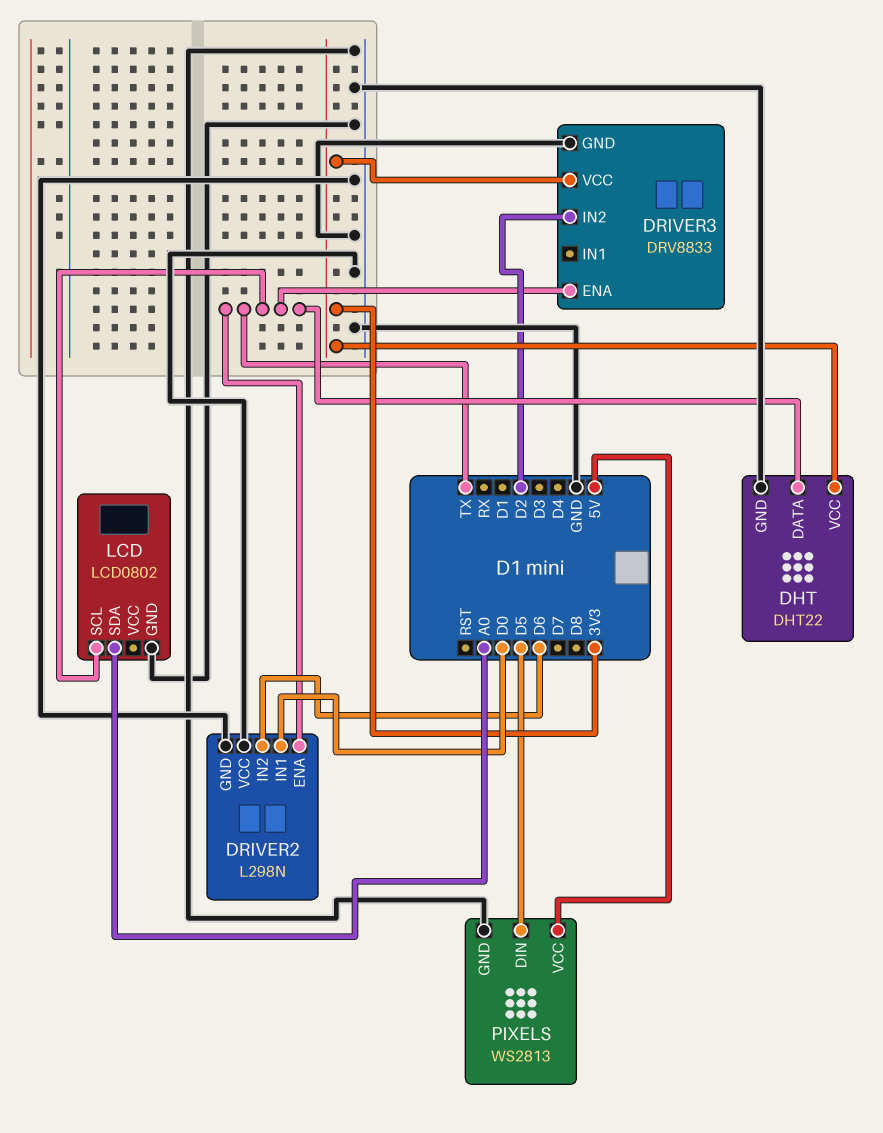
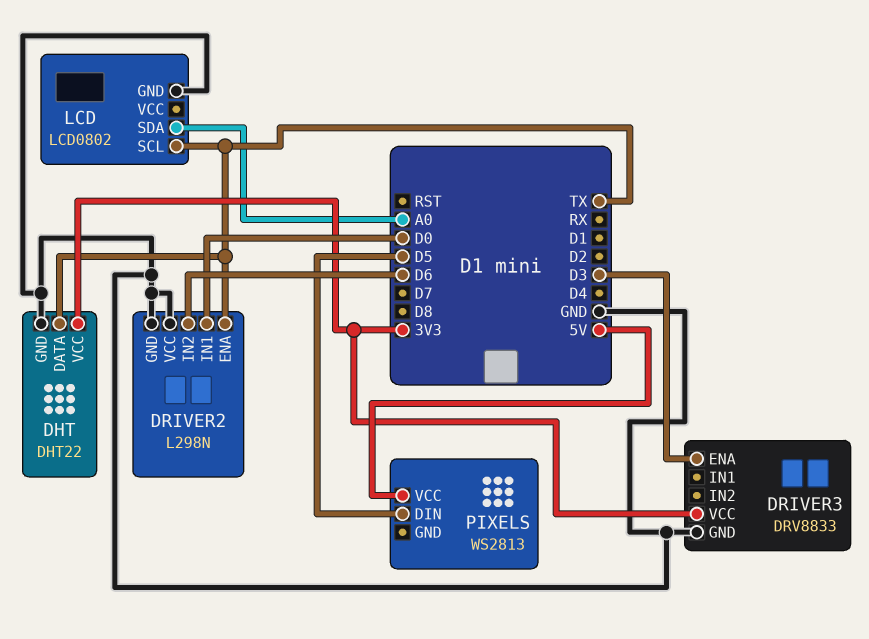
DRIVER3 pin ENA: TX -> D3
DRIVER3 pin IN2: D2 -> none
PIXELS pin GND: GND -> none

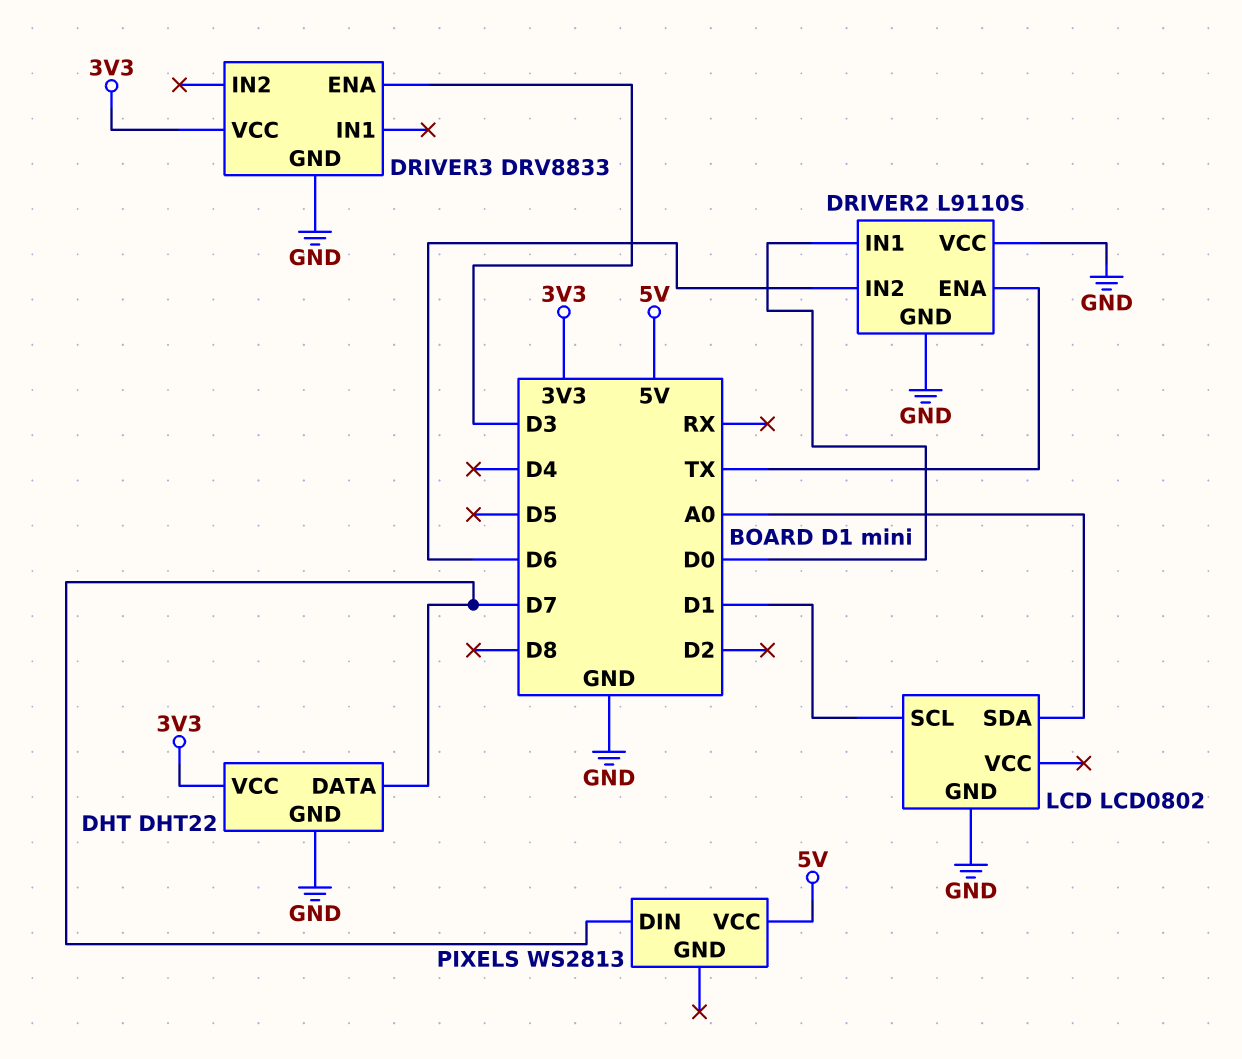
DHT pin DATA: TX -> D7
DRIVER2: L298N -> L9110S
LCD pin SCL: TX -> D1
PIXELS pin DIN: D5 -> D7

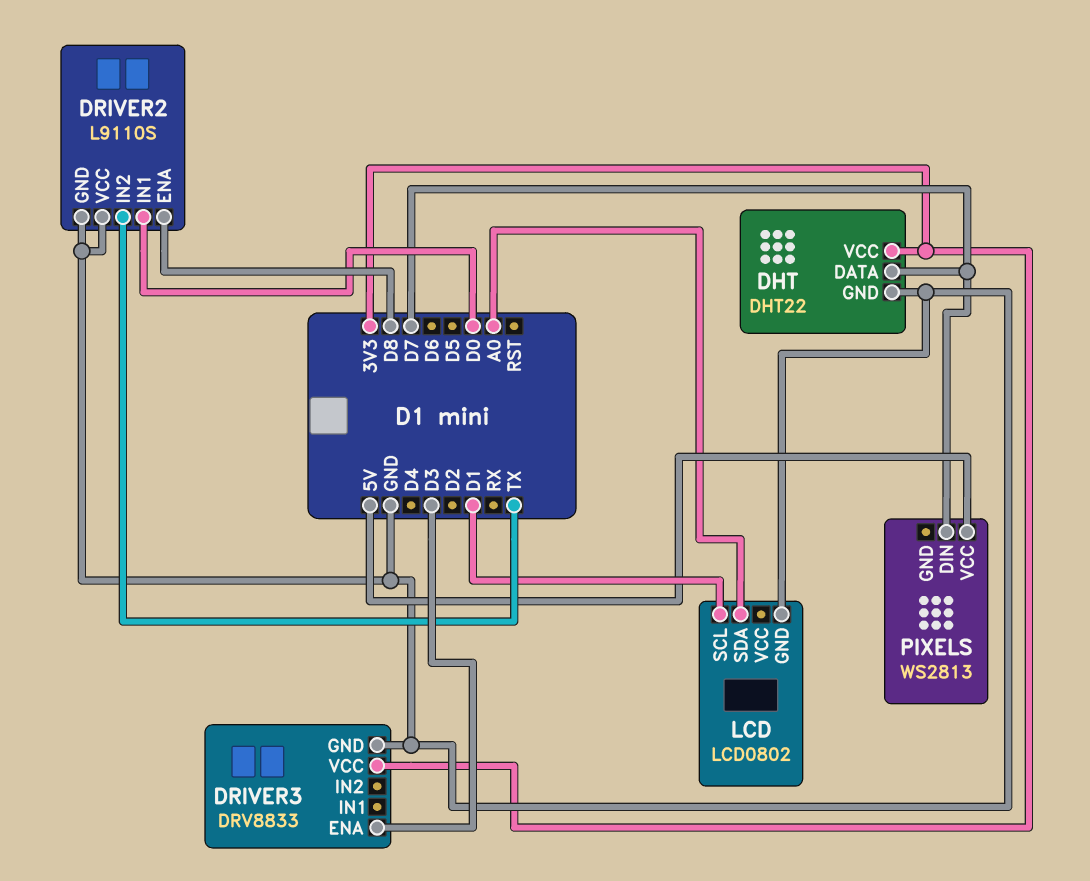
DRIVER2 pin ENA: TX -> D8
DRIVER2 pin IN2: D6 -> TX

